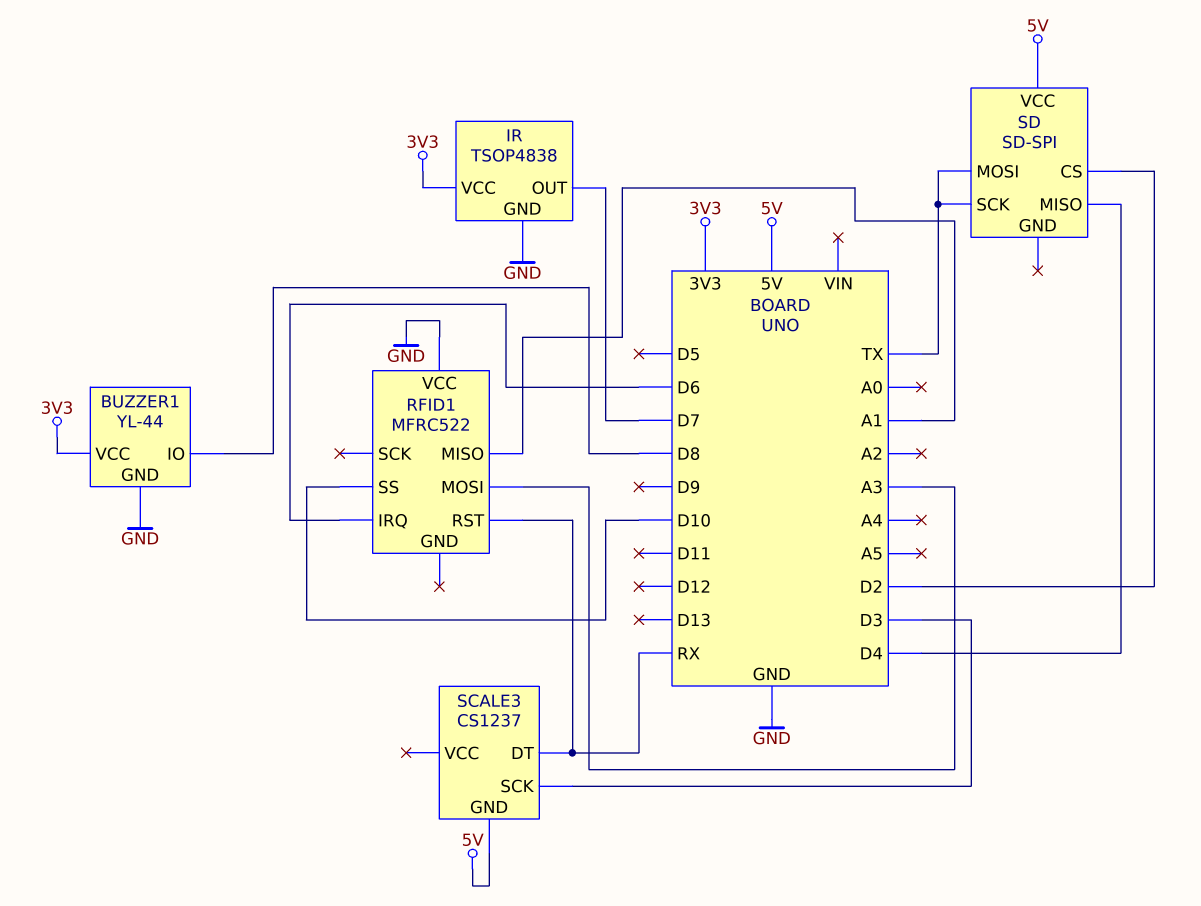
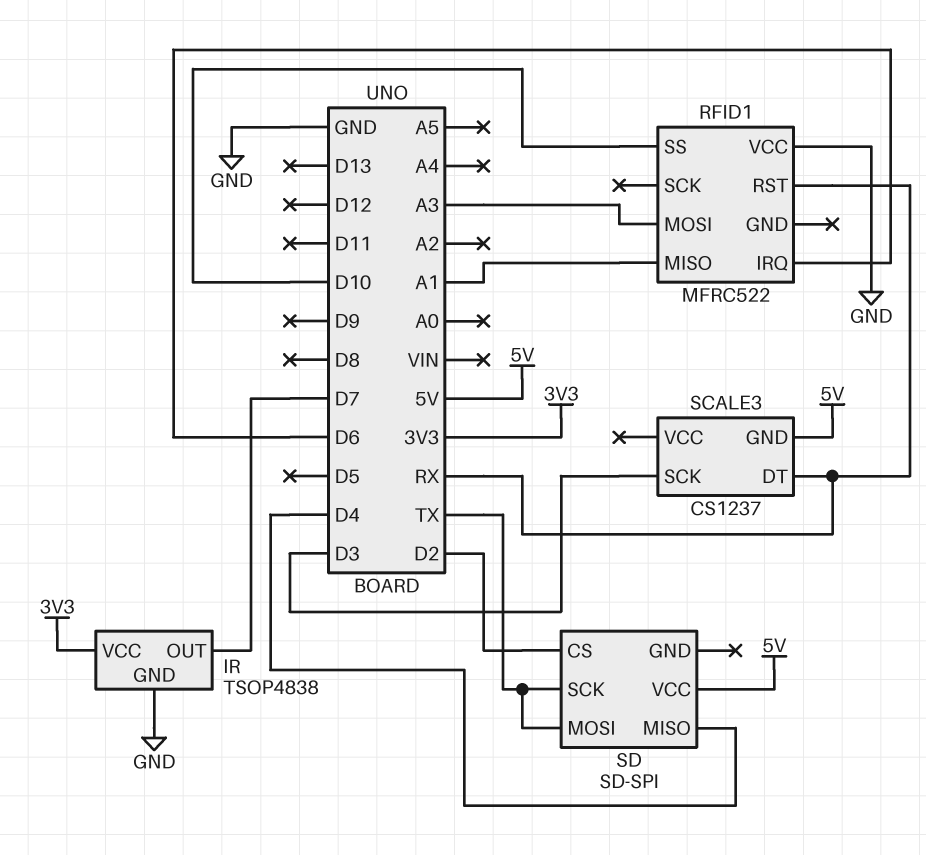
BUZZER1: YL-44 -> none
BUZZER1 pin GND: GND -> none
BUZZER1 pin IO: D8 -> none
BUZZER1 pin VCC: 3V3 -> none

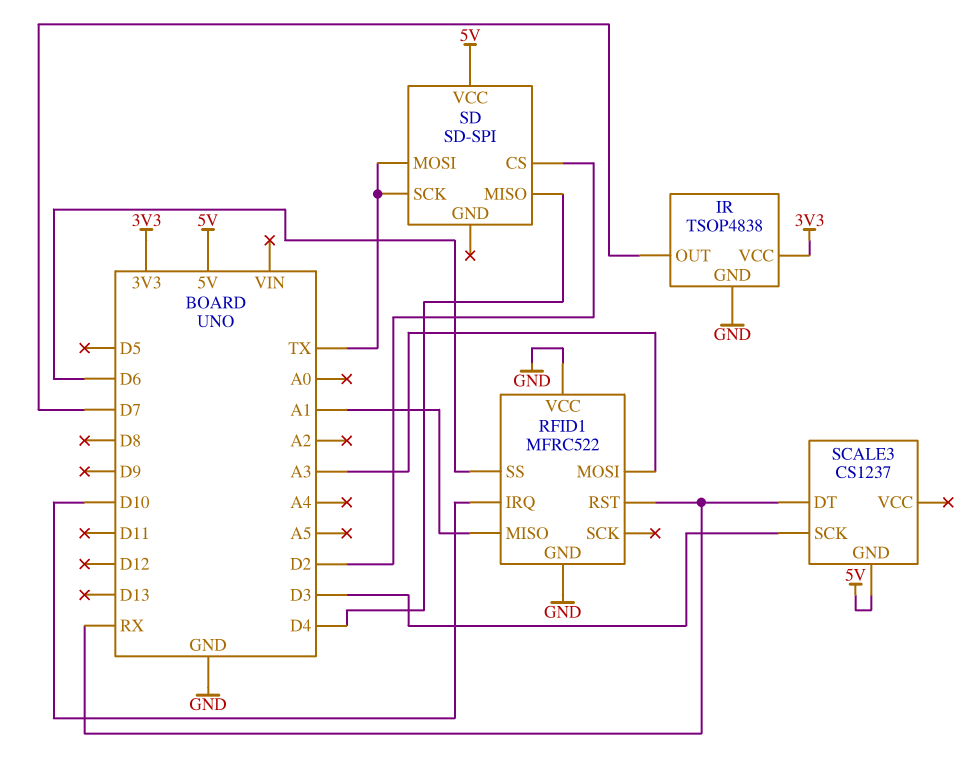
RFID1 pin GND: none -> GND
RFID1 pin IRQ: D6 -> D10
RFID1 pin SS: D10 -> D6

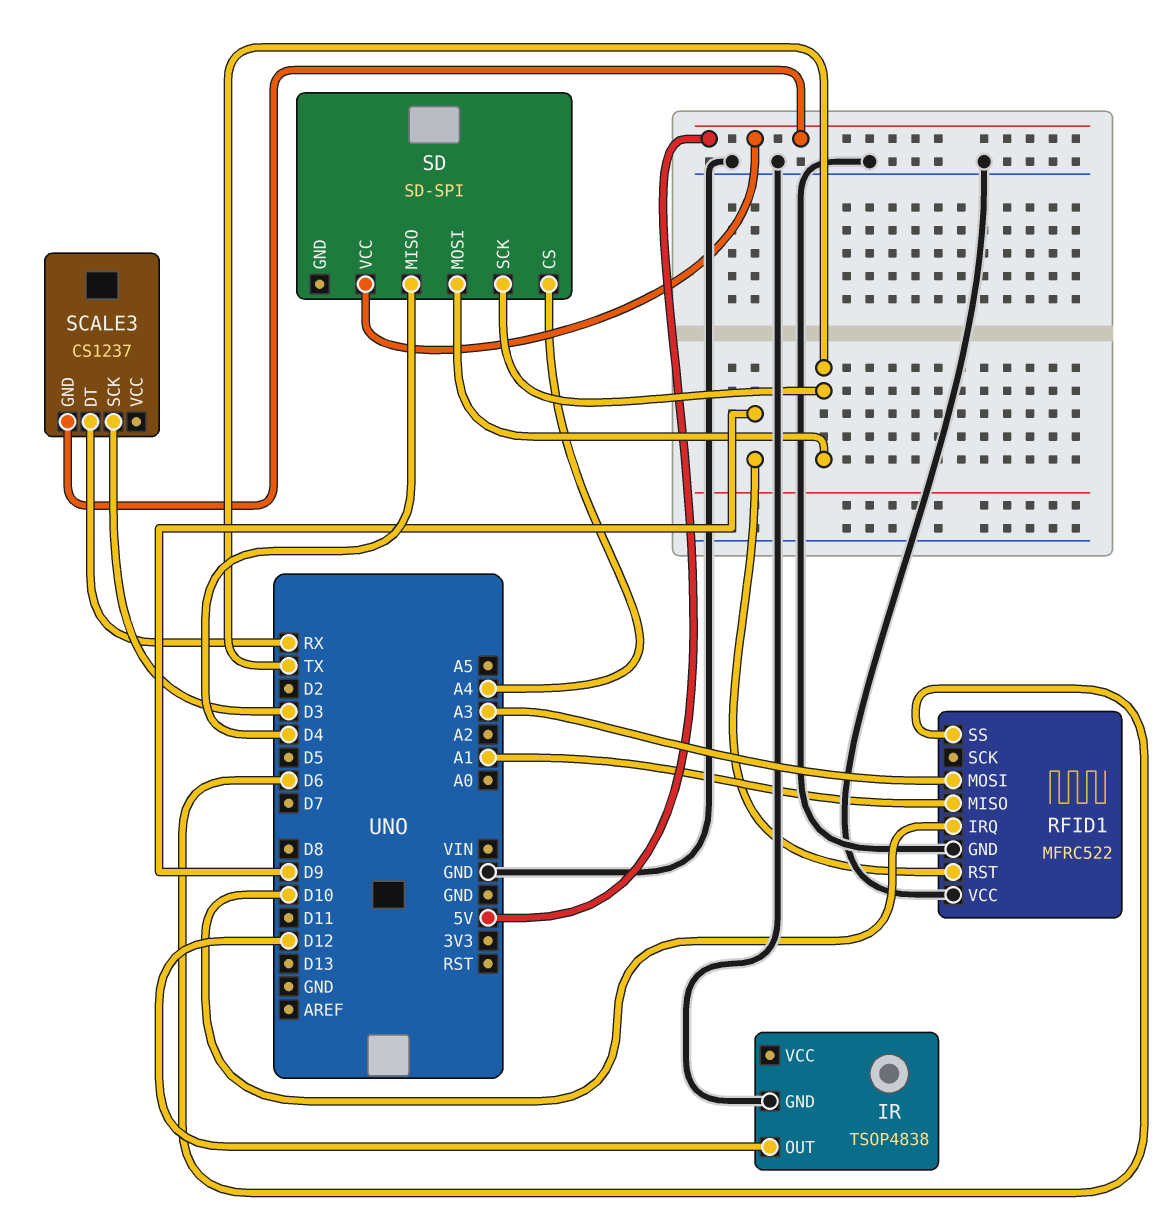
IR pin OUT: D7 -> D12
IR pin VCC: 3V3 -> none
RFID1 pin RST: RX -> D9
SD pin CS: D2 -> A4

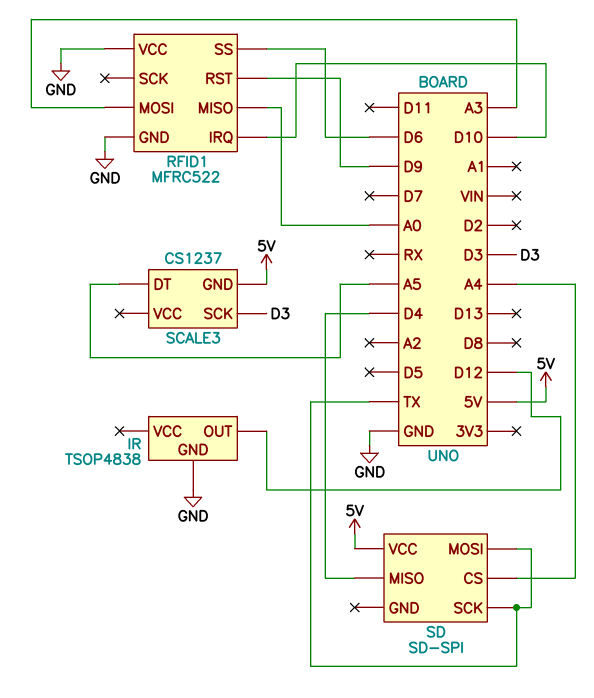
RFID1 pin MISO: A1 -> A0
SCALE3 pin DT: RX -> A5

